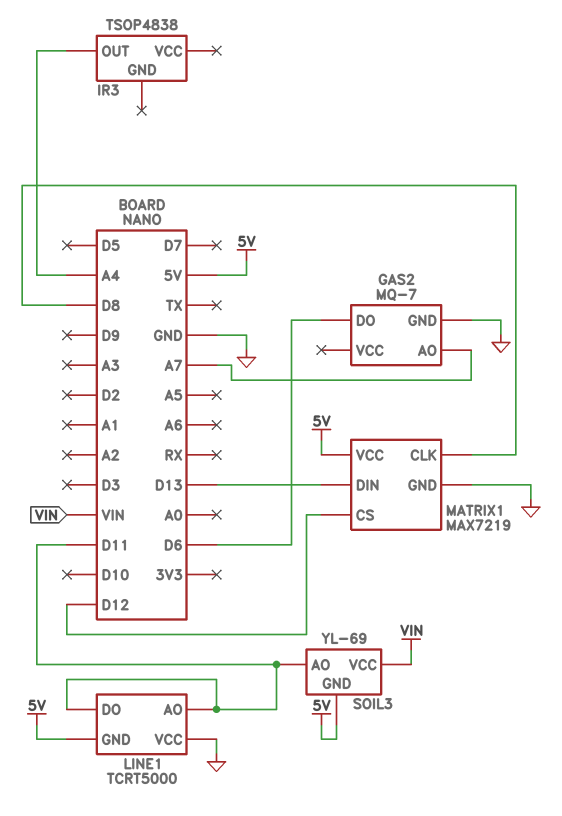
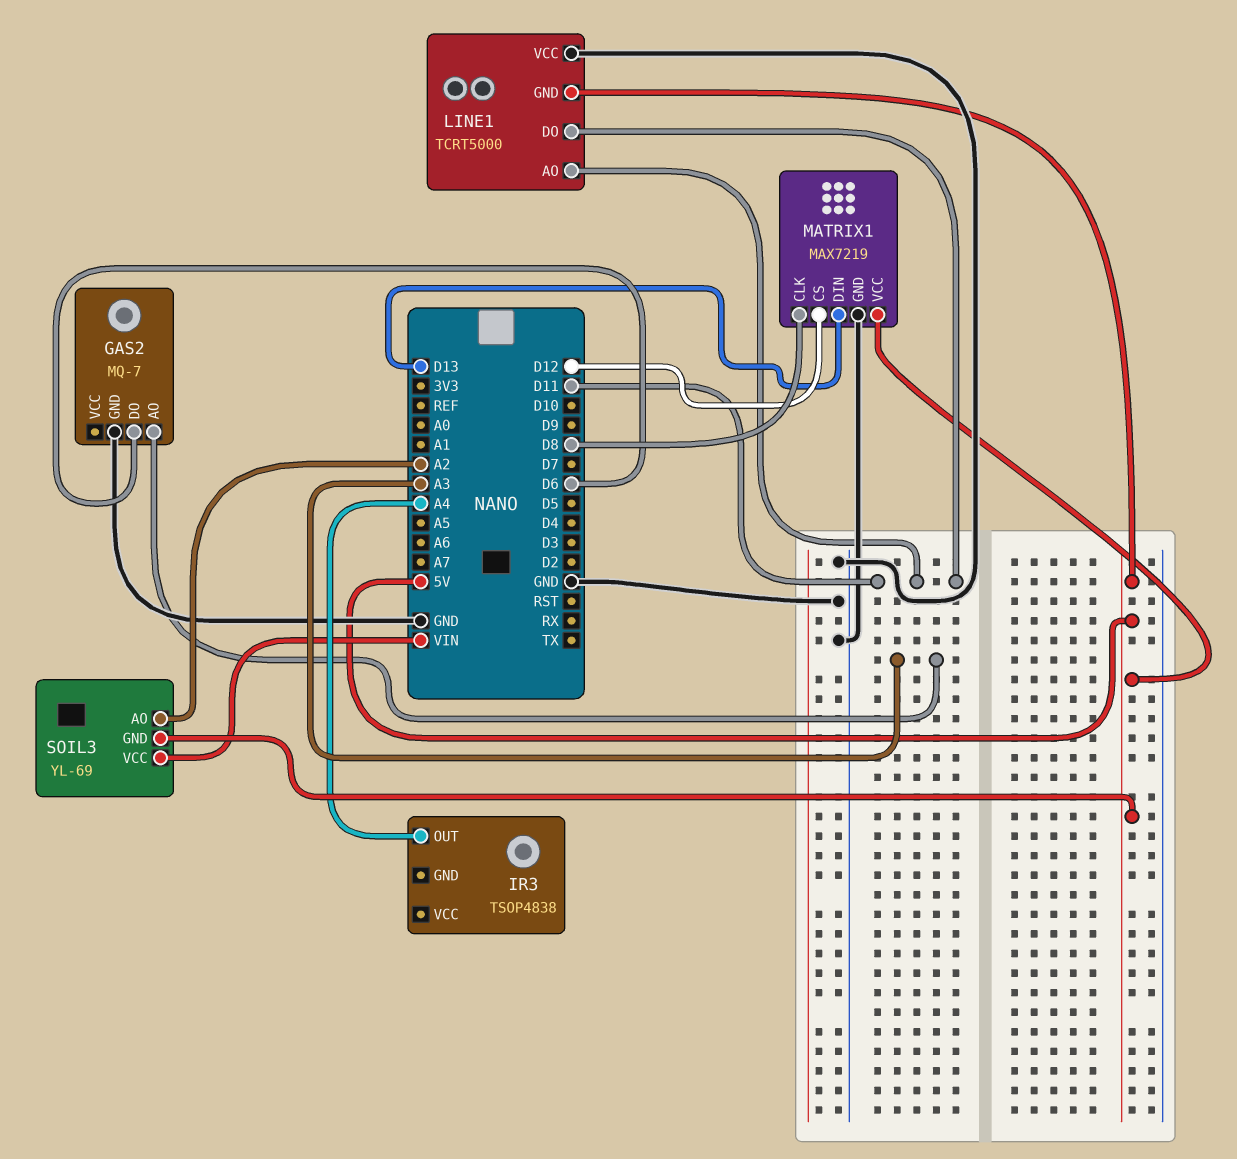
GAS2 pin AO: A7 -> A3
SOIL3 pin AO: D11 -> A2

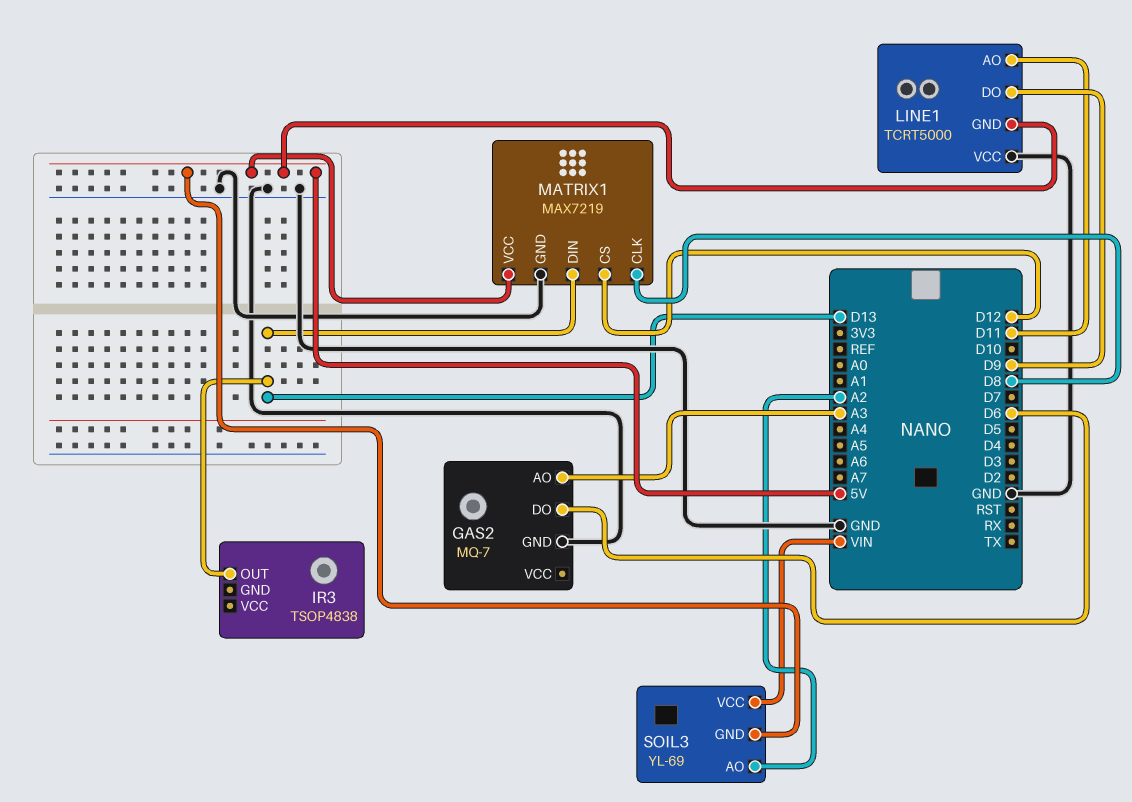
IR3 pin OUT: A4 -> D13
LINE1 pin DO: D11 -> D9

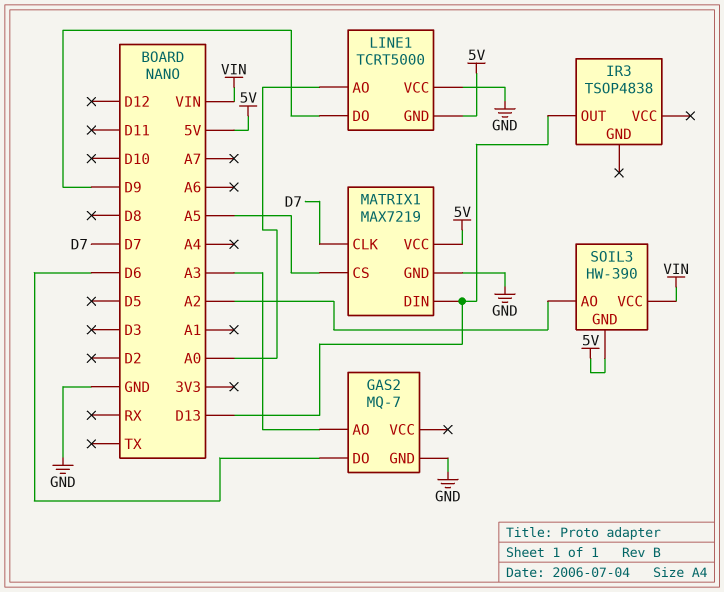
LINE1 pin AO: D11 -> A0
MATRIX1 pin CLK: D8 -> D7
MATRIX1 pin CS: D12 -> A5
SOIL3: YL-69 -> HW-390

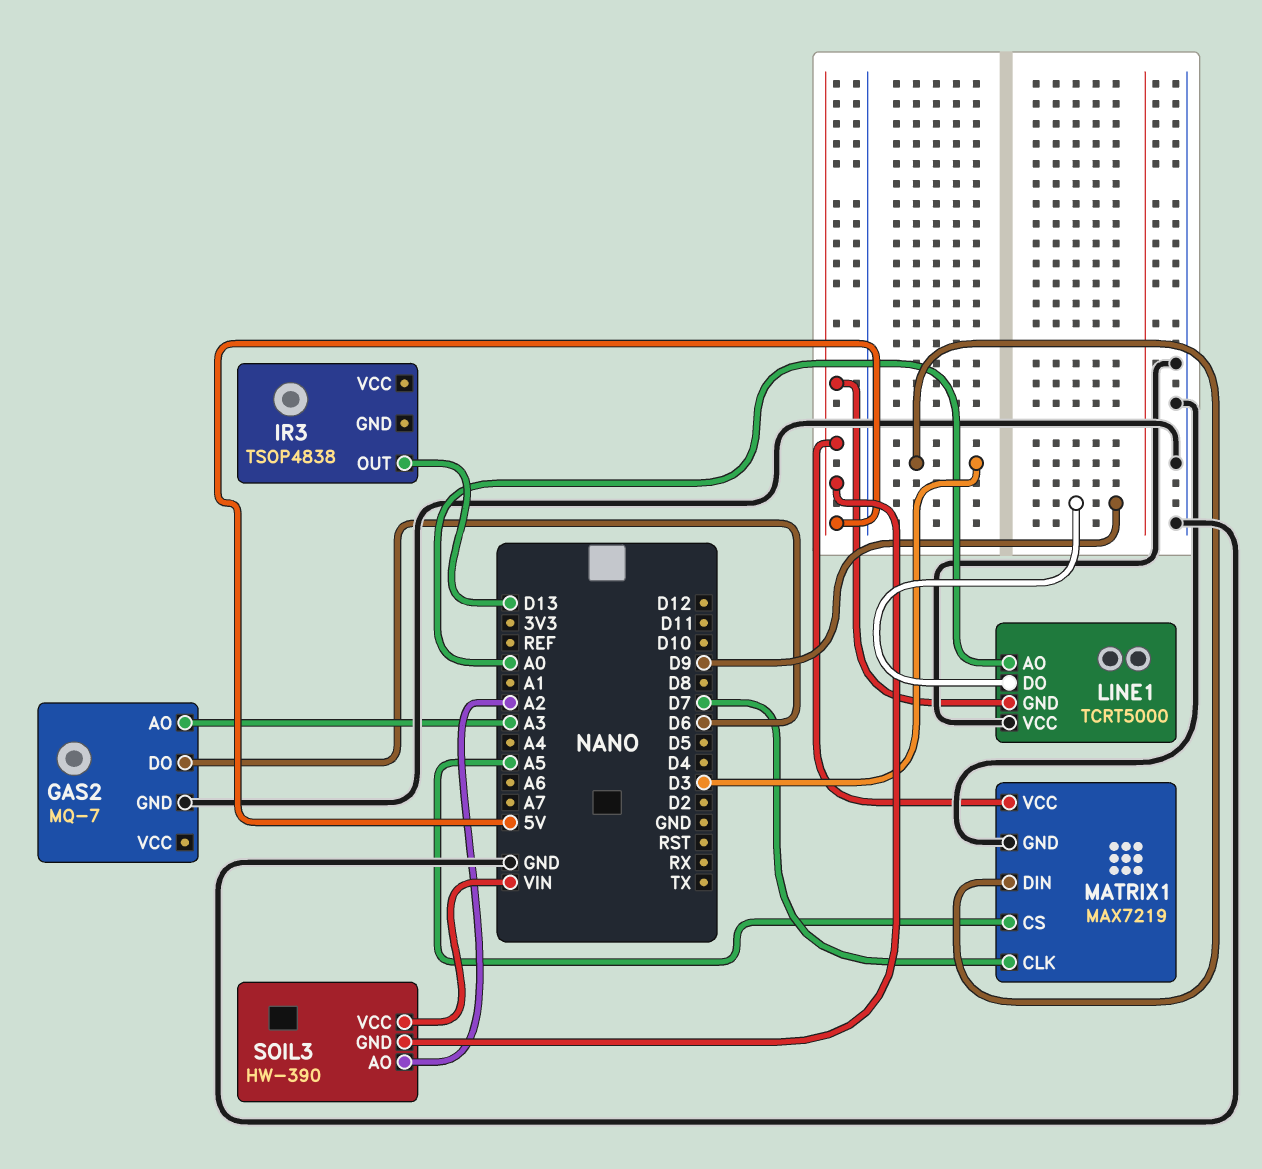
MATRIX1 pin DIN: D13 -> D3

